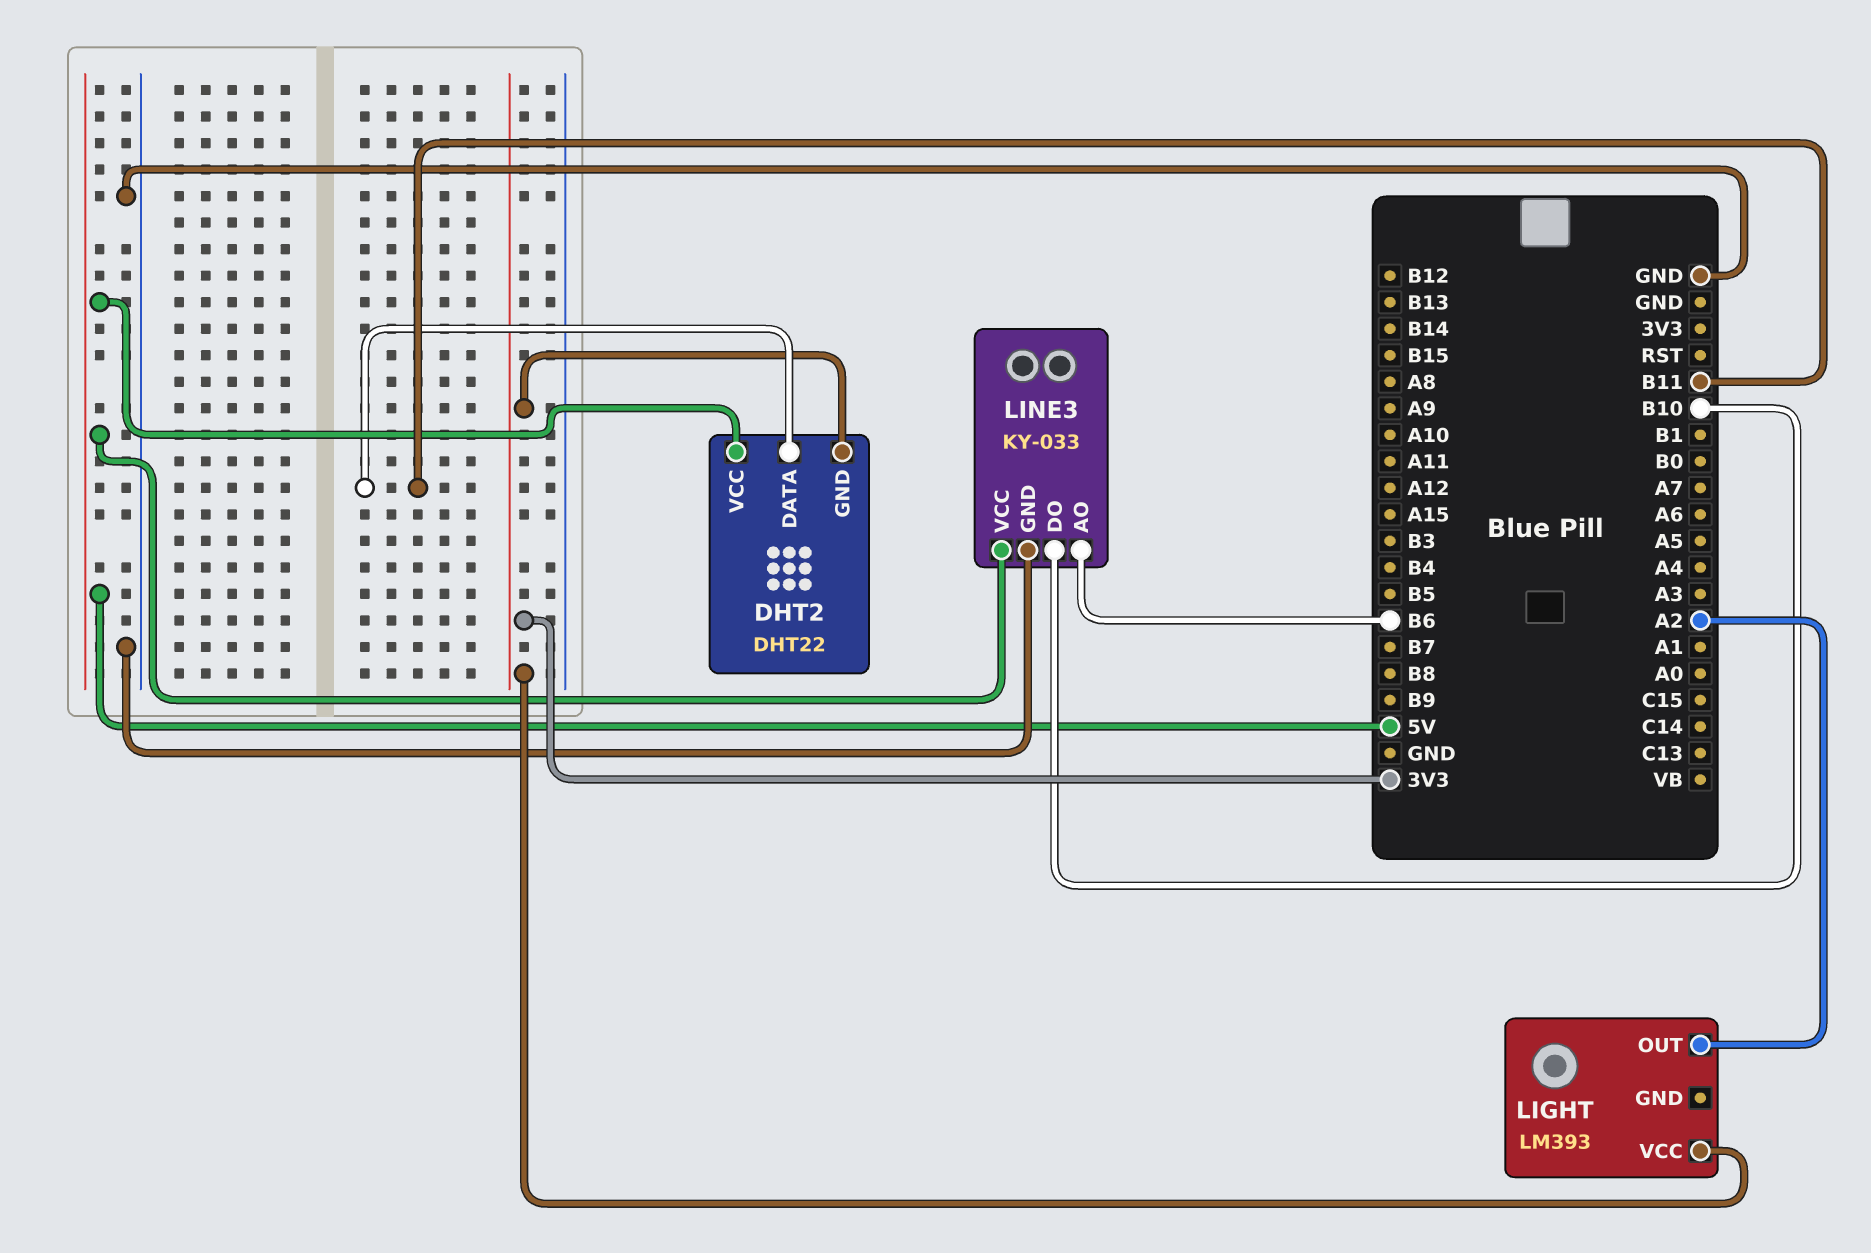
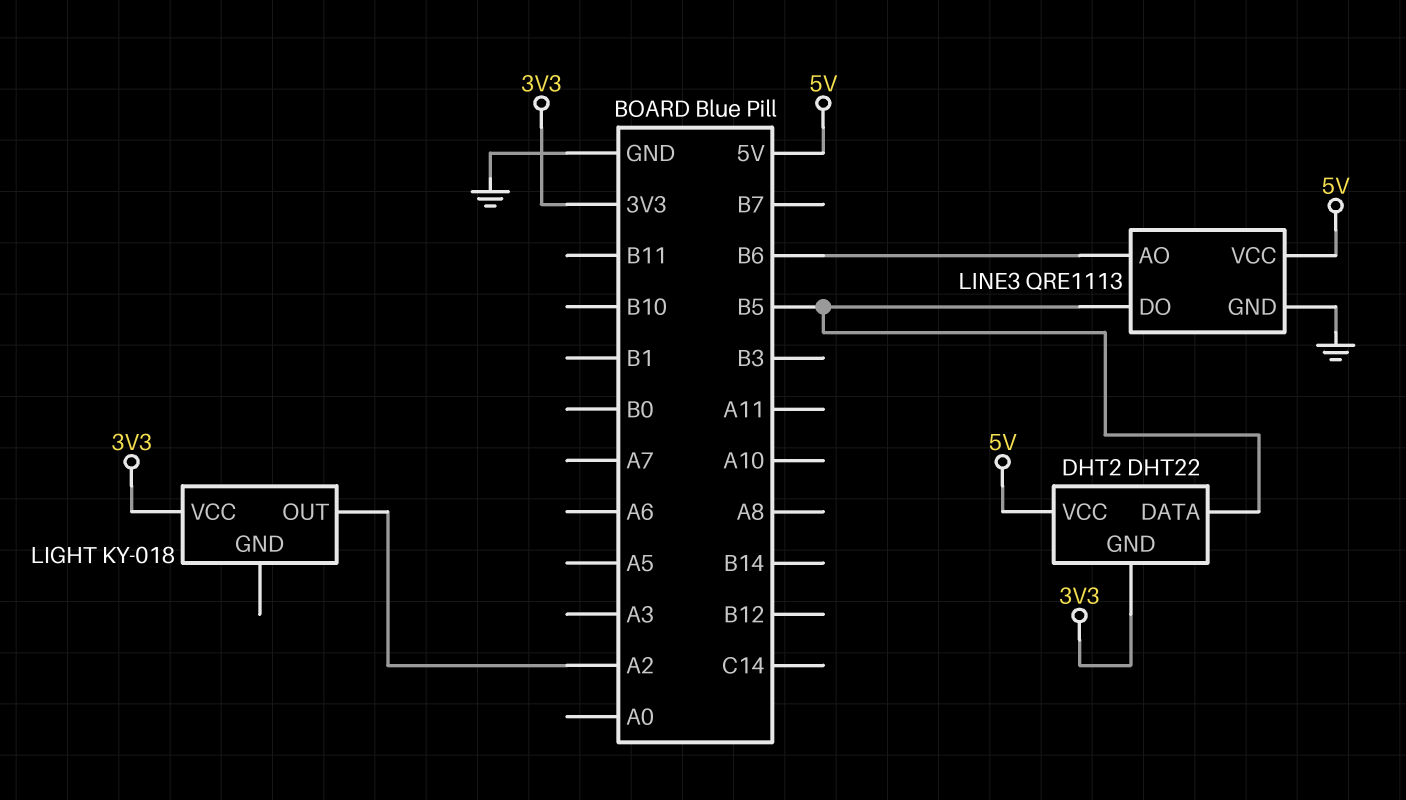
DHT2 pin DATA: B11 -> B5
LIGHT: LM393 -> KY-018
LINE3: KY-033 -> QRE1113
LINE3 pin DO: B10 -> B5

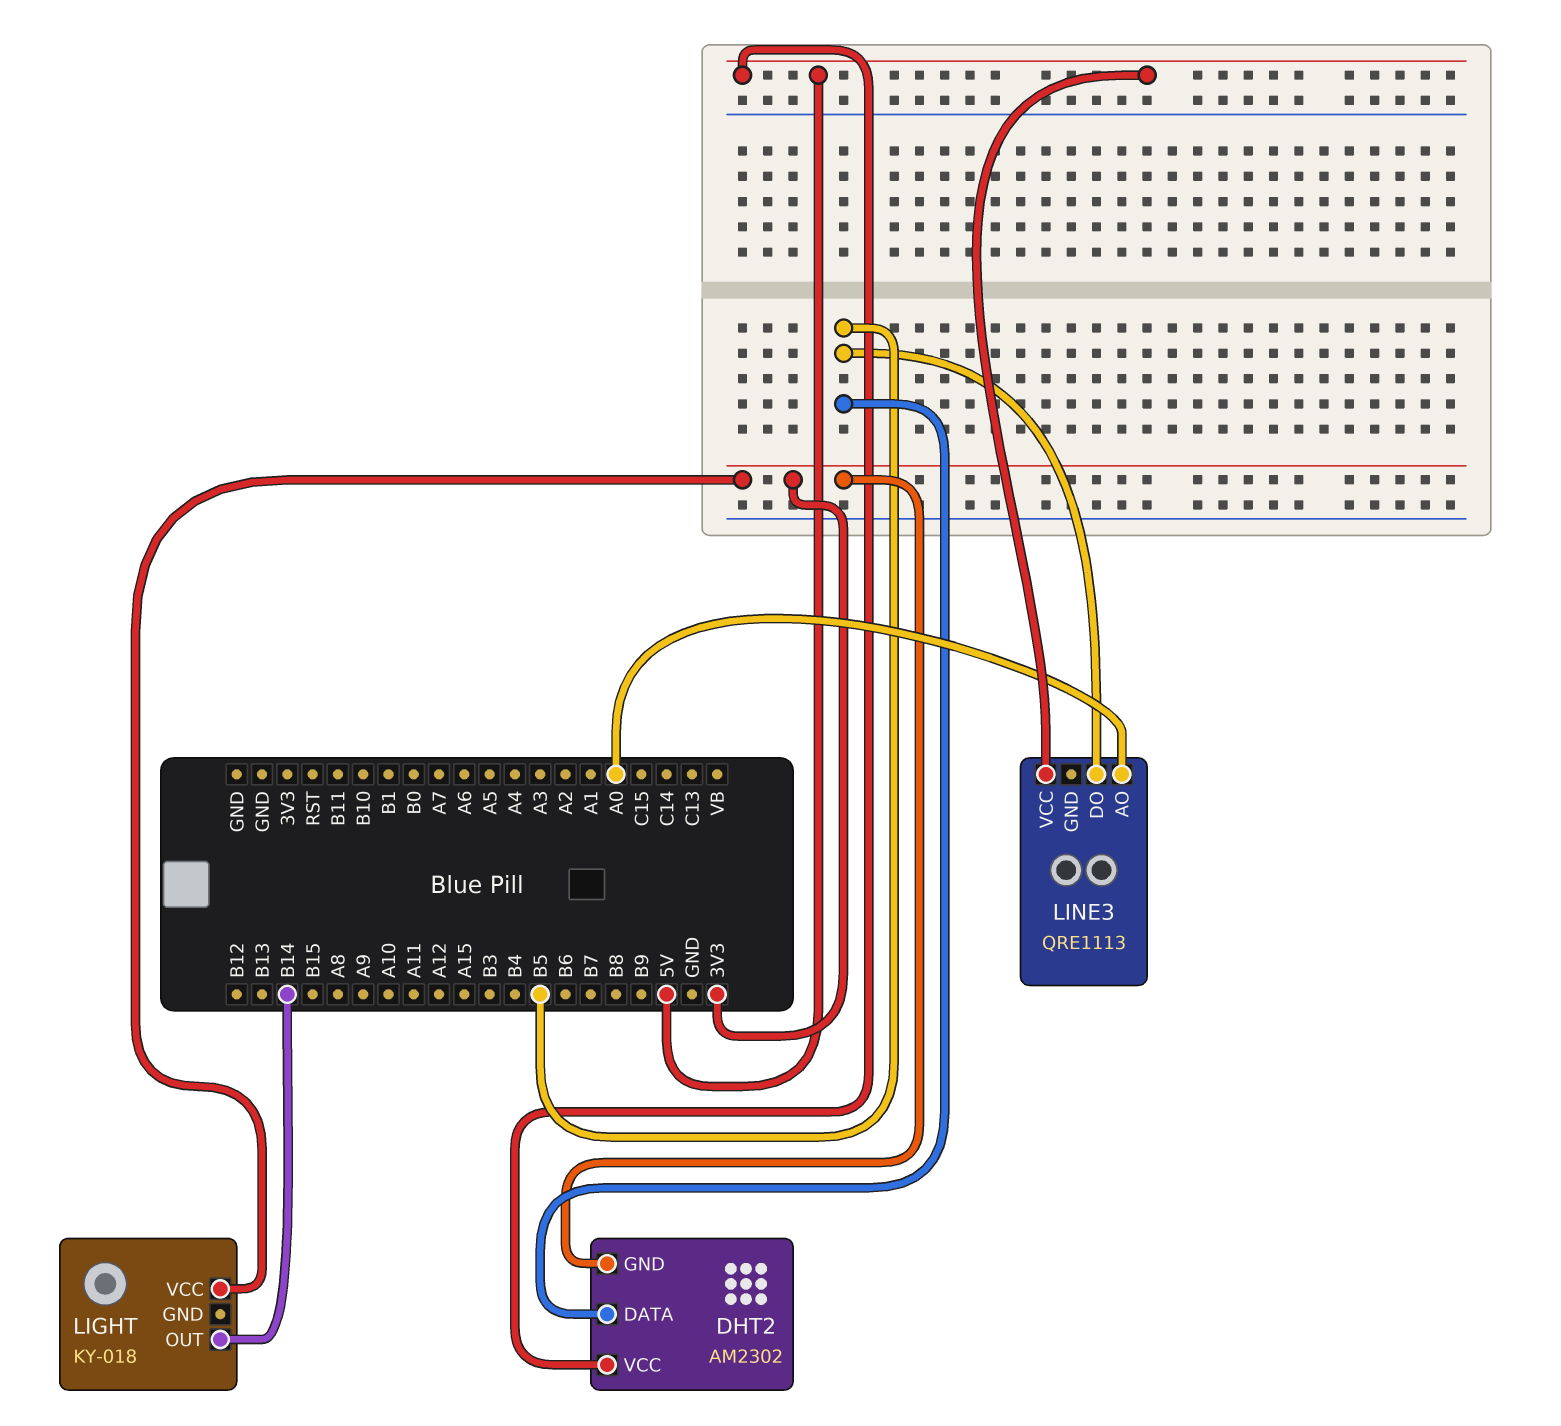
DHT2: DHT22 -> AM2302
LIGHT pin OUT: A2 -> B14
LINE3 pin AO: B6 -> A0
LINE3 pin GND: GND -> none

